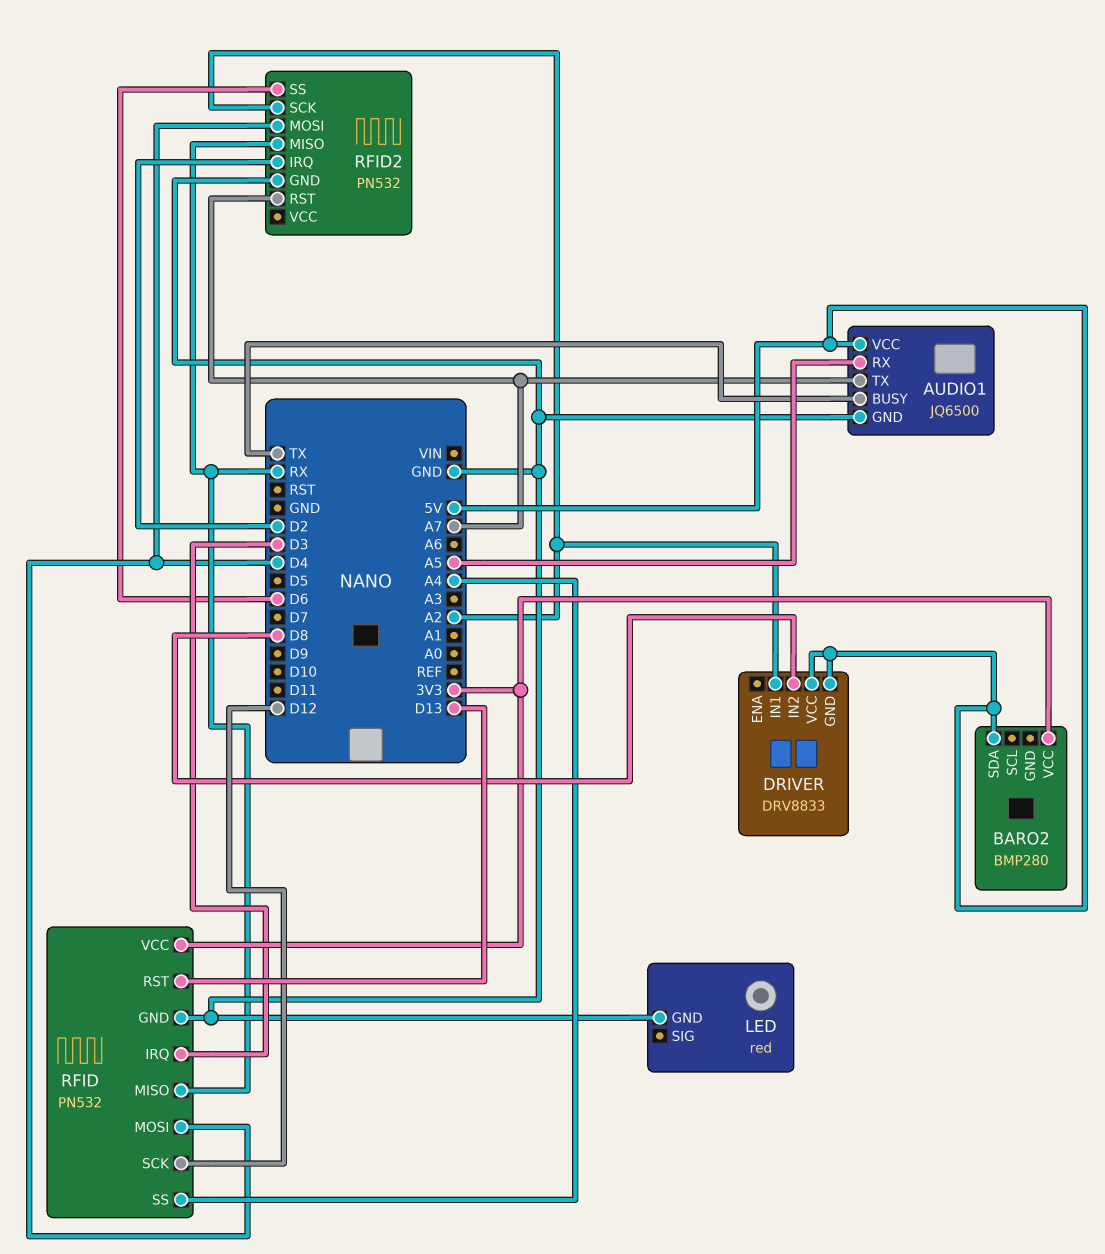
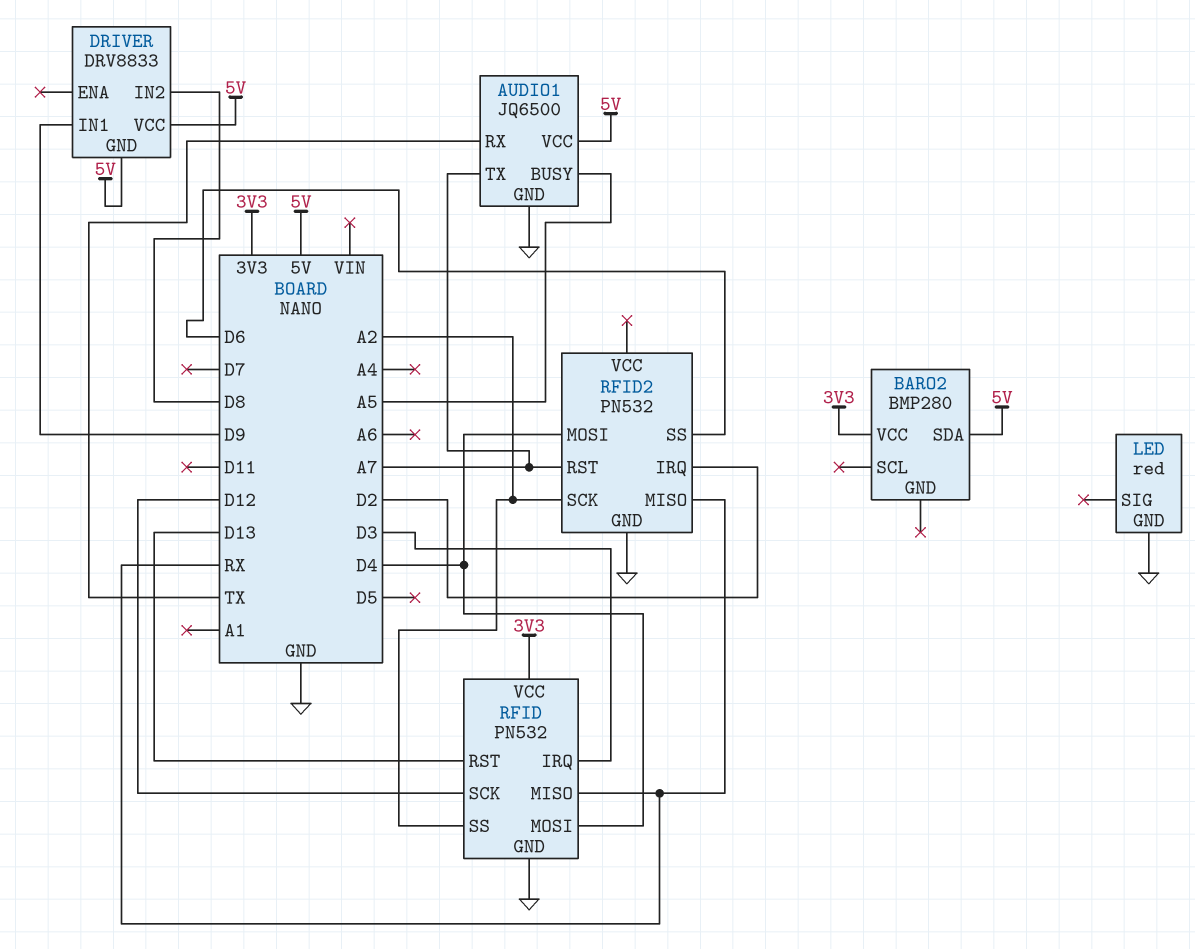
AUDIO1 pin BUSY: TX -> A5
AUDIO1 pin RX: A5 -> TX
DRIVER pin IN1: A2 -> D9
RFID pin SS: A4 -> A2

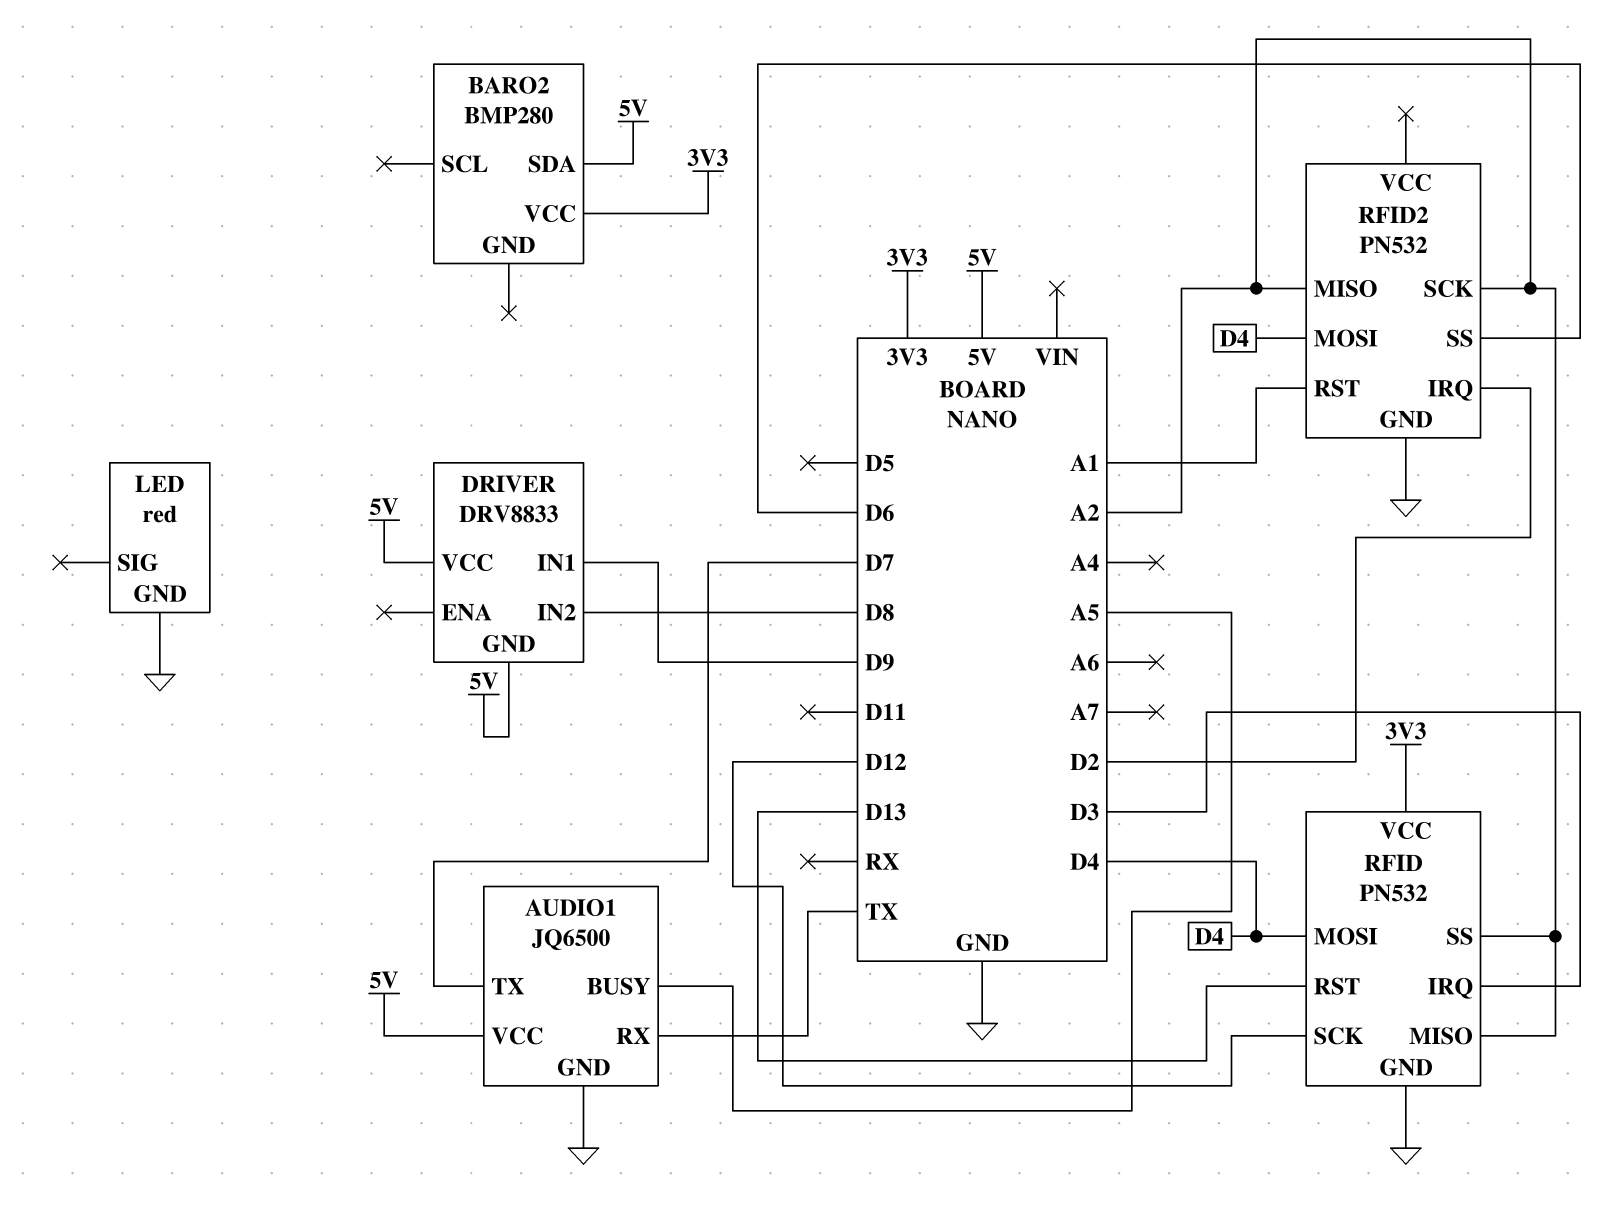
AUDIO1 pin TX: A7 -> D7
RFID pin MISO: RX -> A2
RFID2 pin MISO: RX -> A2
RFID2 pin RST: A7 -> A1

